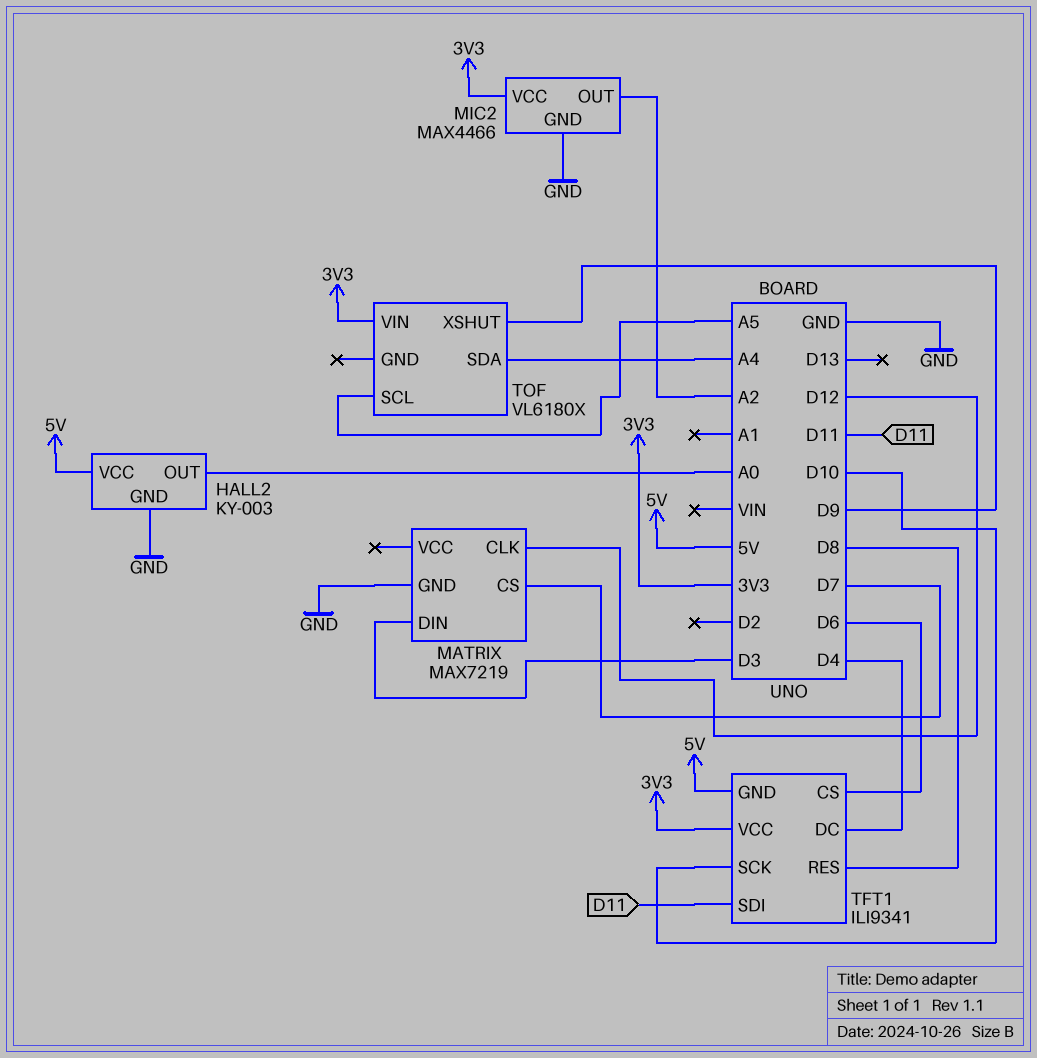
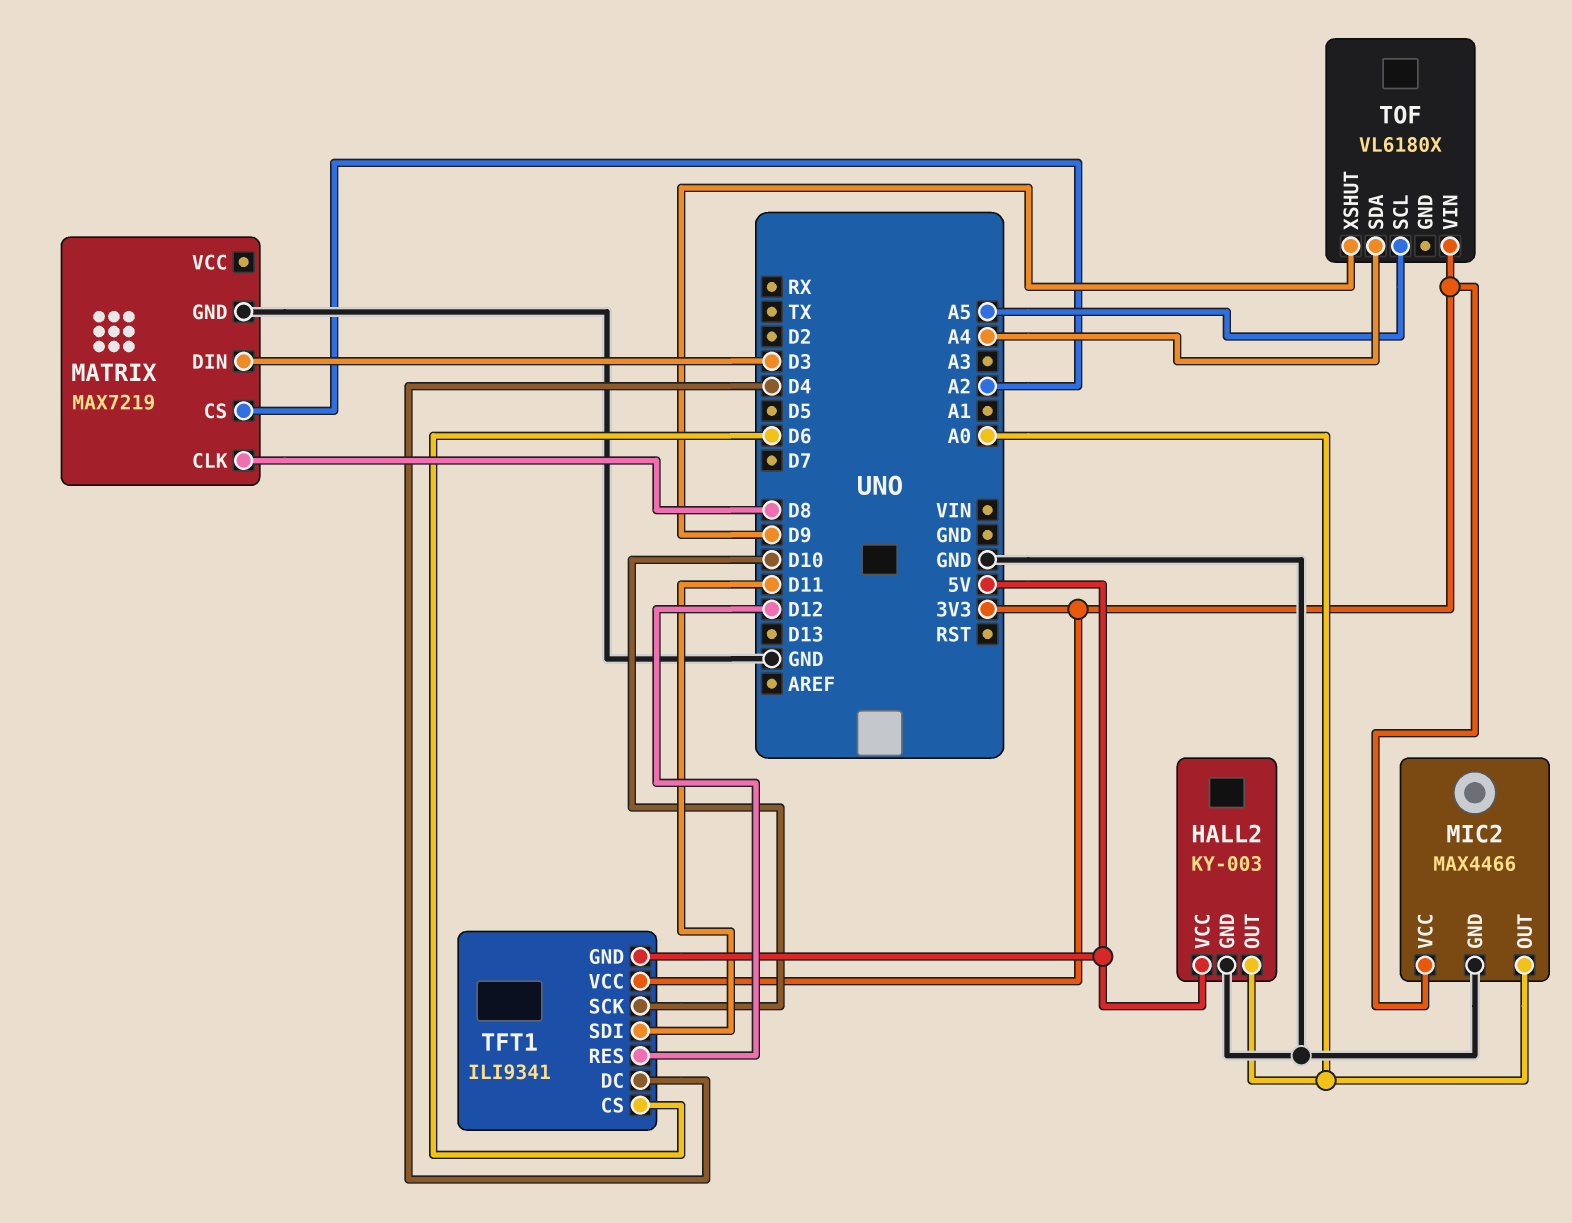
MATRIX pin CLK: D12 -> D8
MATRIX pin CS: D7 -> A2
MIC2 pin OUT: A2 -> A0
TFT1 pin RES: D8 -> D12

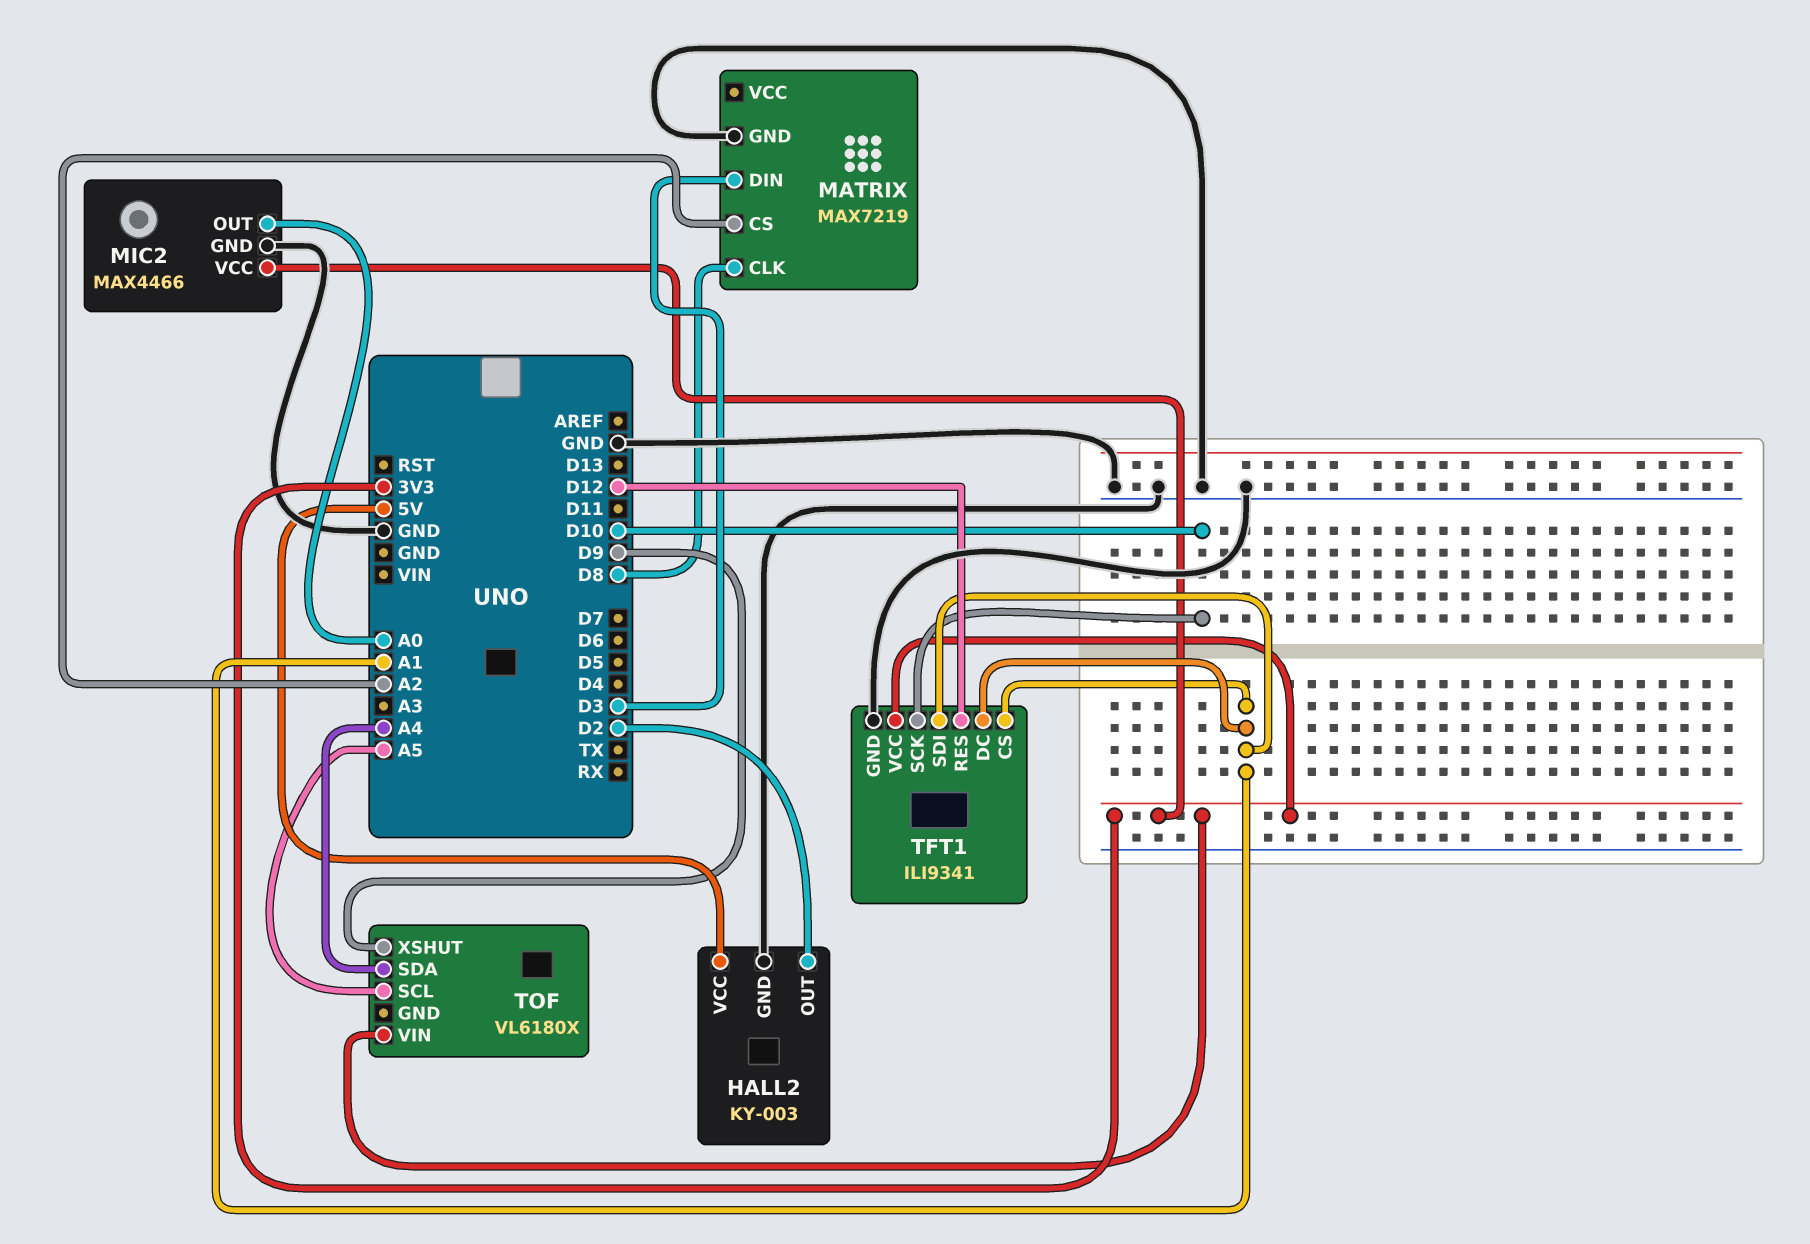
HALL2 pin OUT: A0 -> D2
TFT1 pin CS: D6 -> A1
TFT1 pin DC: D4 -> A1
TFT1 pin GND: 5V -> GND
TFT1 pin SDI: D11 -> A1

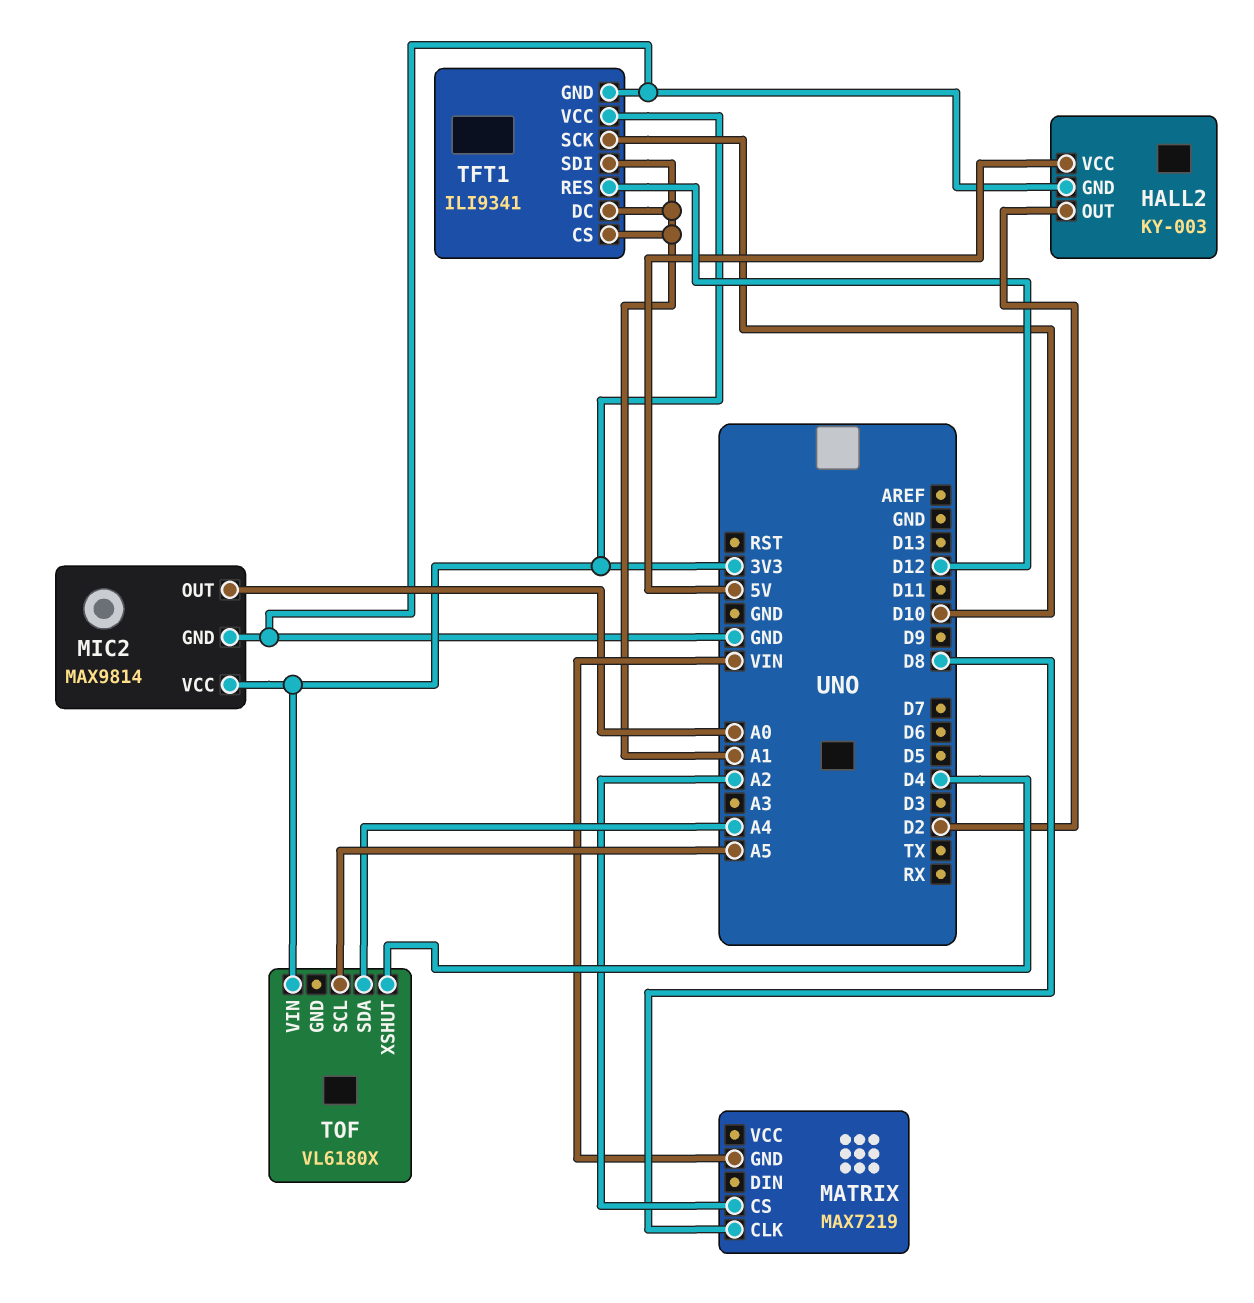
MATRIX pin DIN: D3 -> none
MATRIX pin GND: GND -> VIN
MIC2: MAX4466 -> MAX9814
TOF pin XSHUT: D9 -> D4

